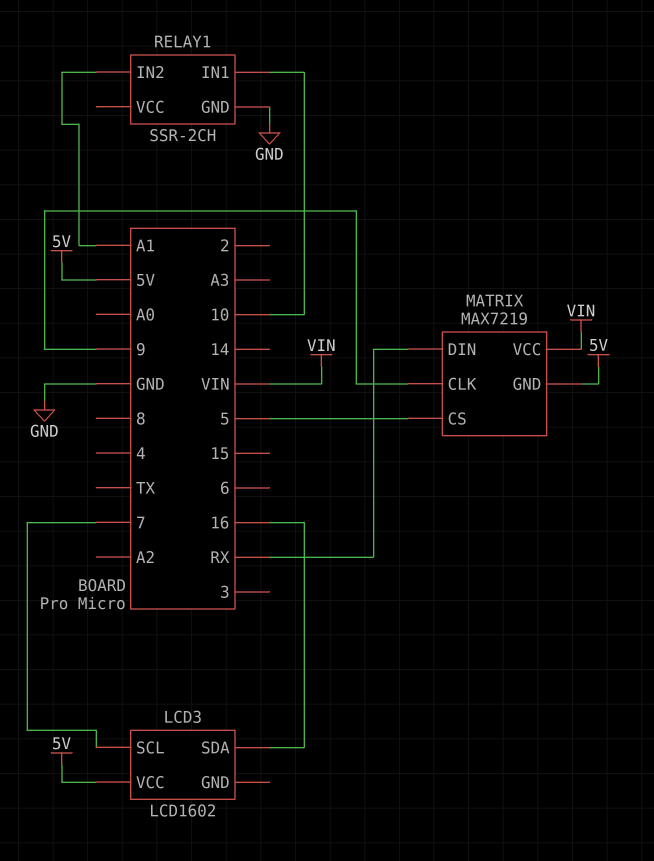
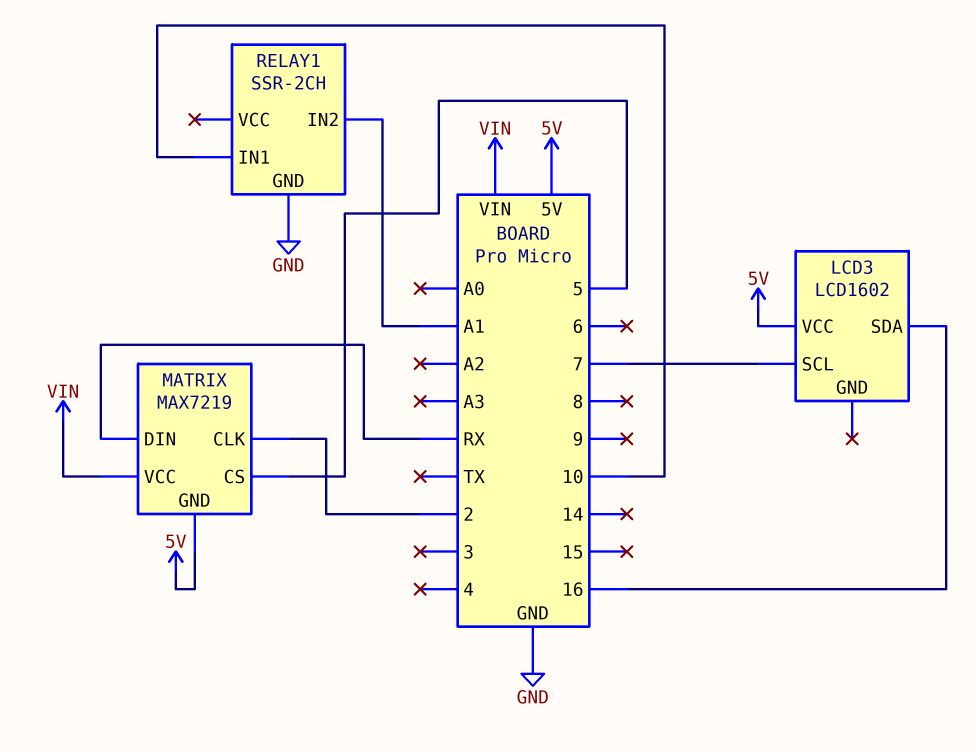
MATRIX pin CLK: 9 -> 2

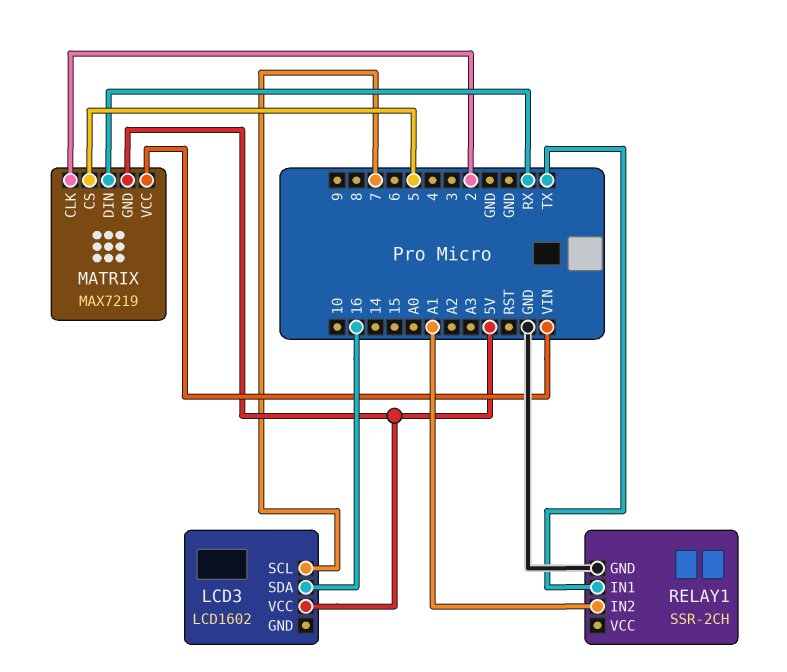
RELAY1 pin IN1: 10 -> TX

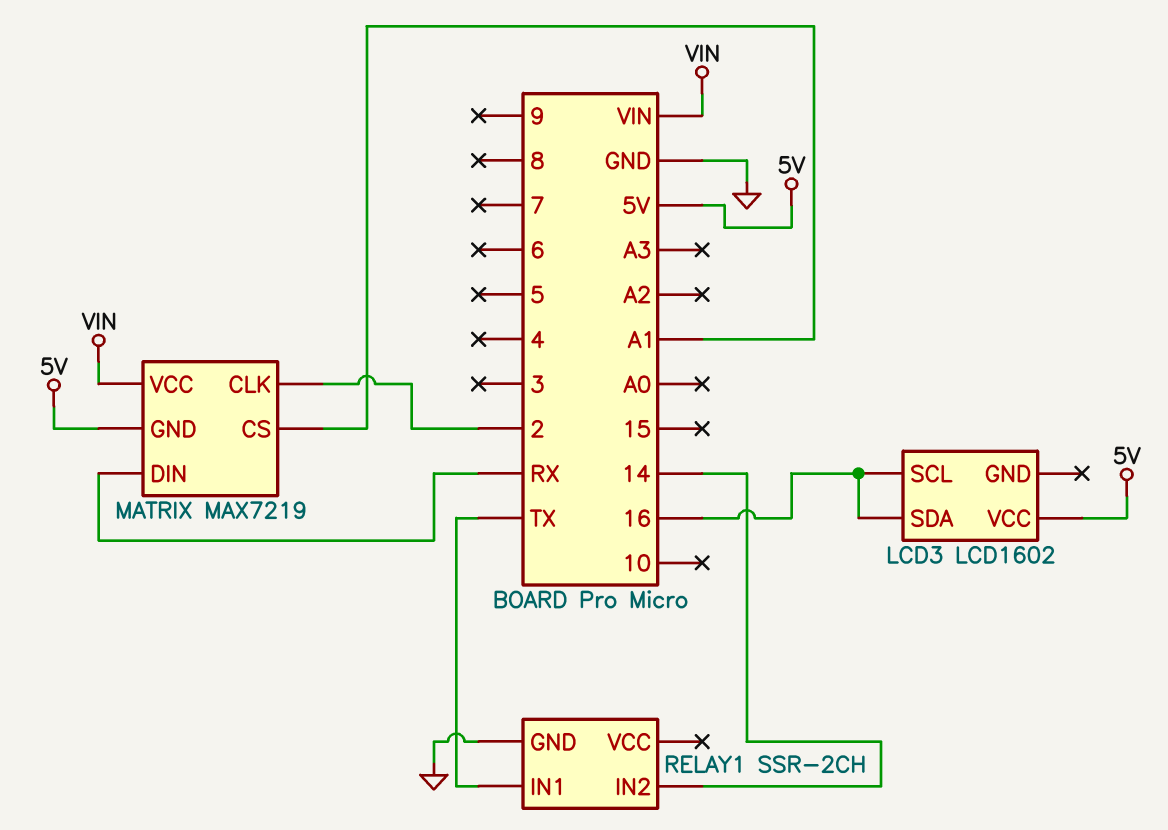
LCD3 pin SCL: 7 -> 16
MATRIX pin CS: 5 -> A1
RELAY1 pin IN2: A1 -> 14

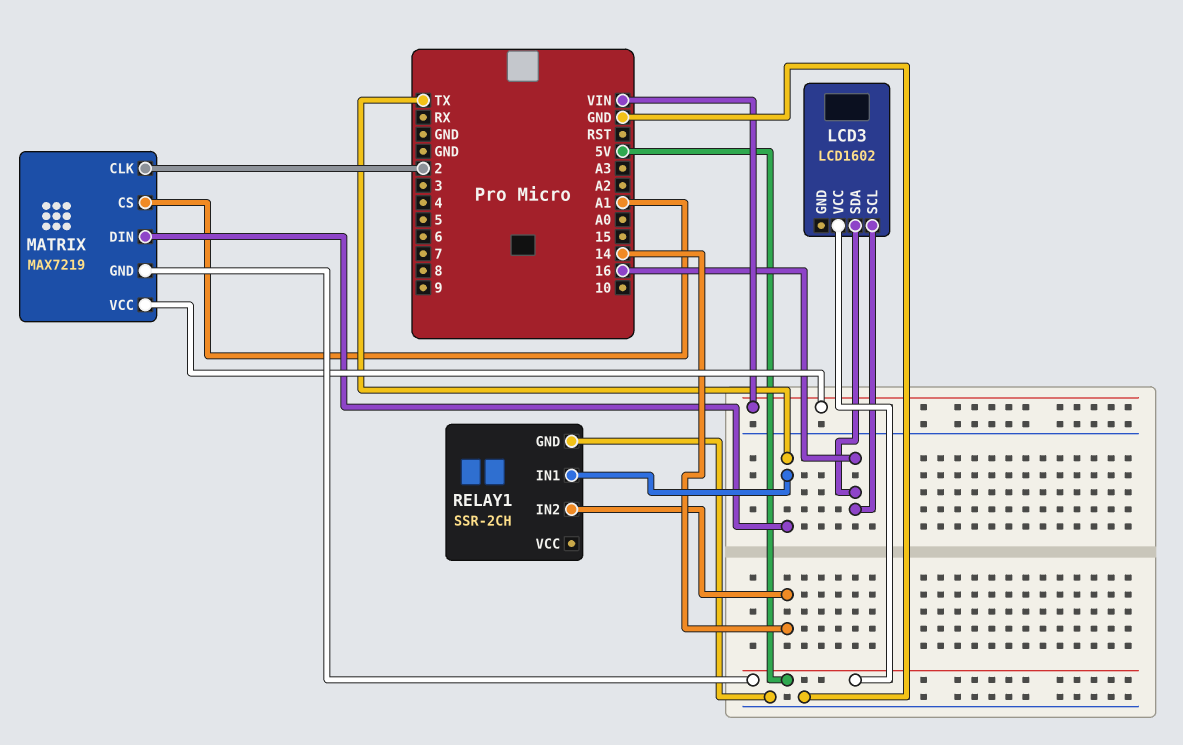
MATRIX pin DIN: RX -> TX

